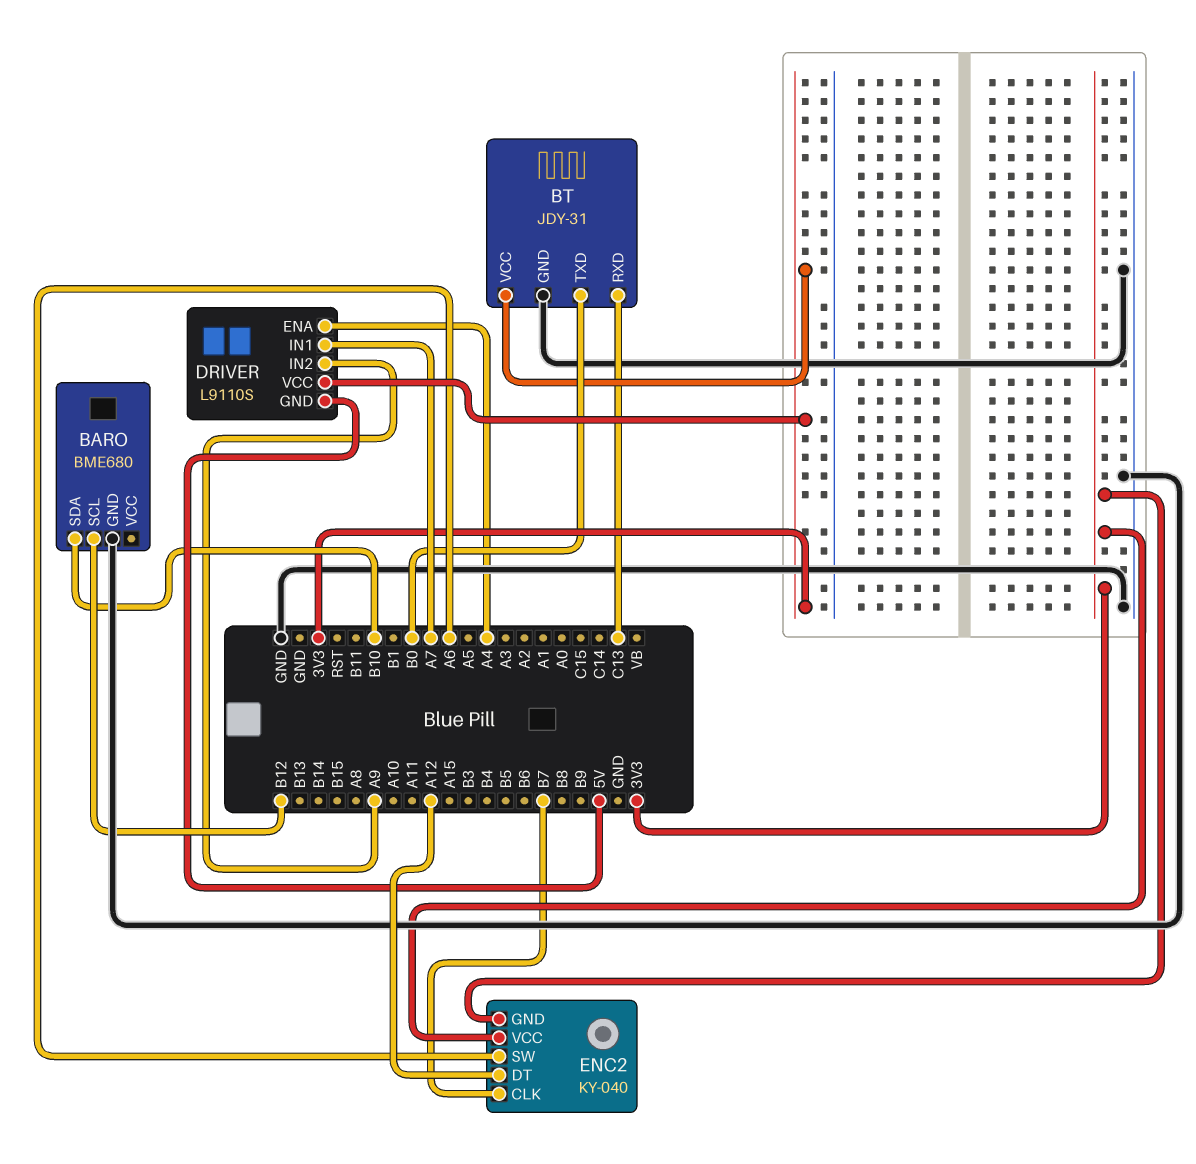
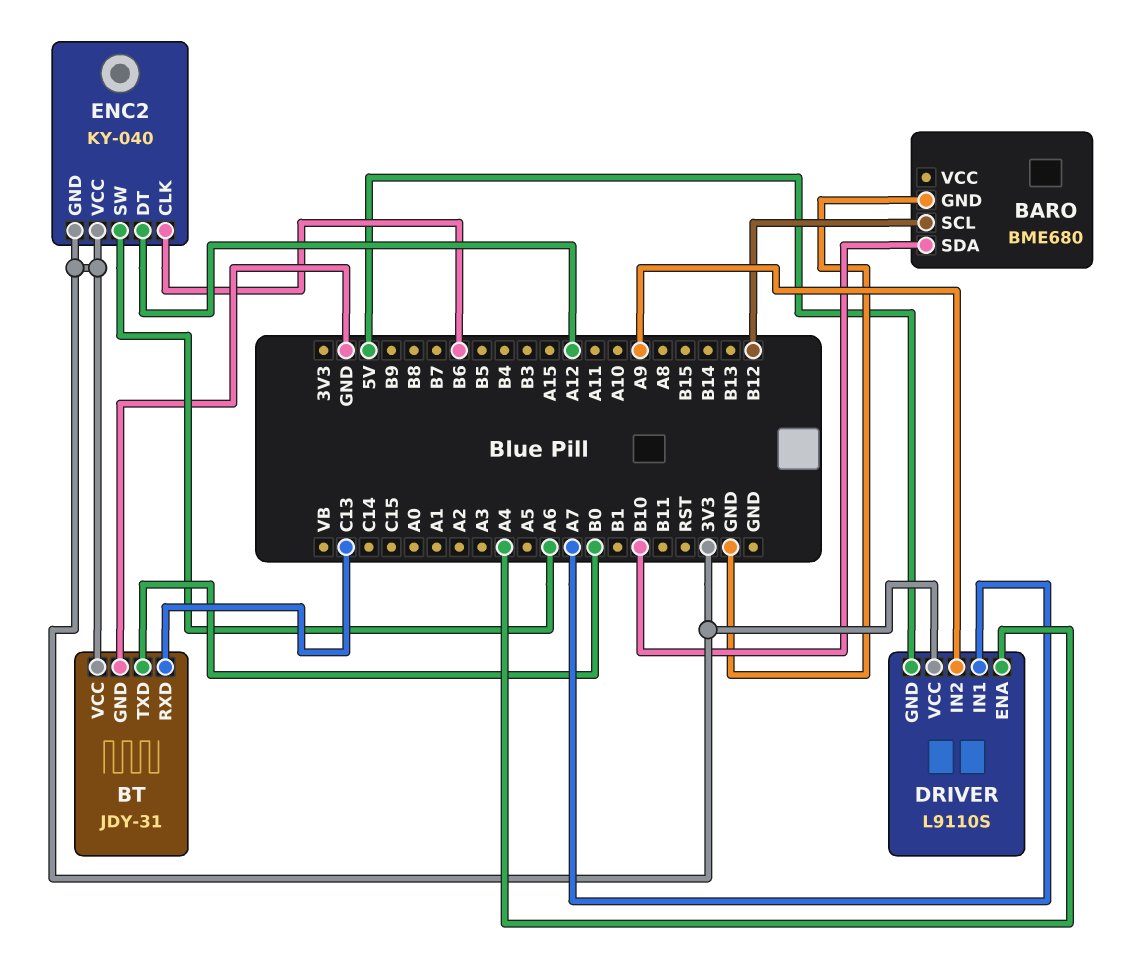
ENC2 pin CLK: B7 -> B6

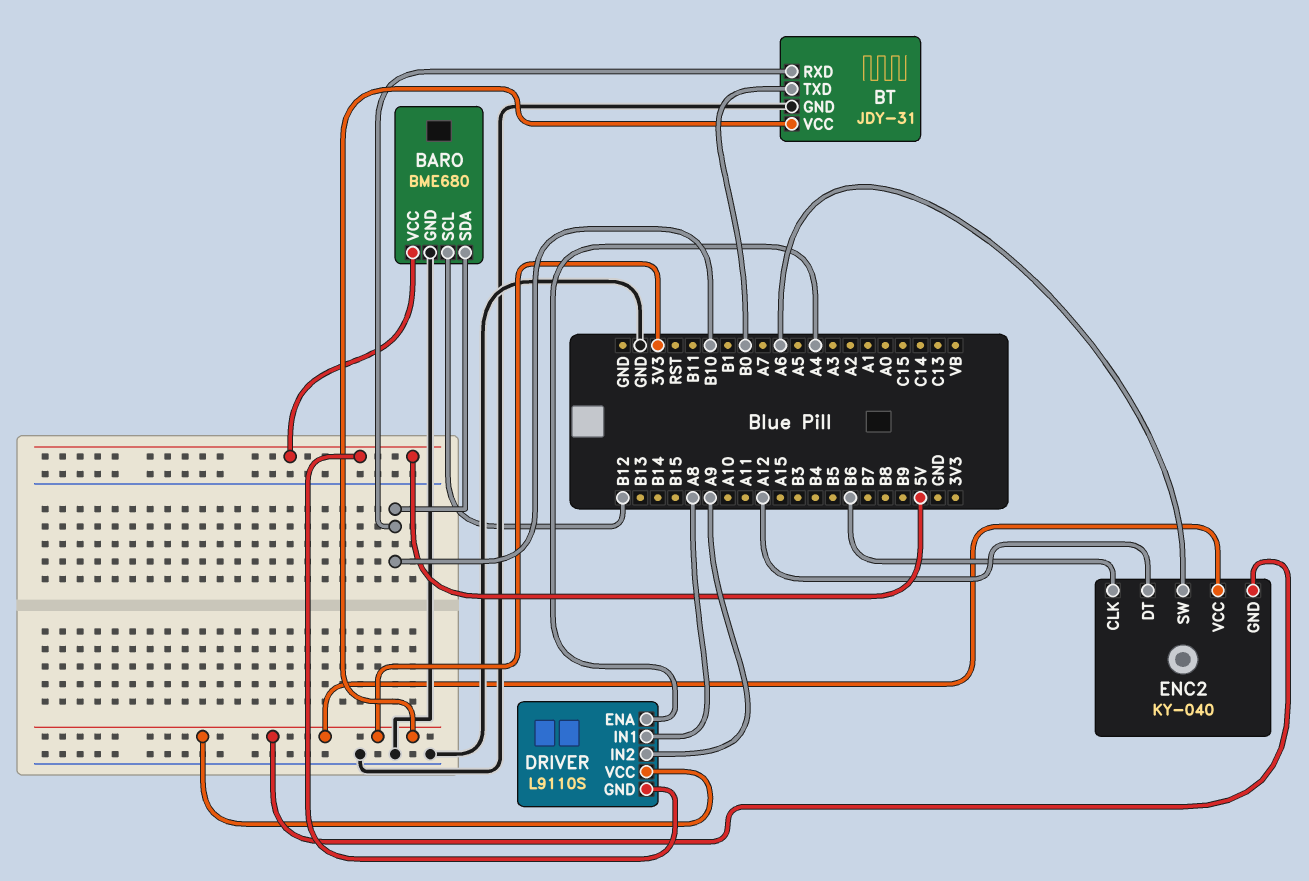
BARO pin VCC: none -> 5V
BT pin RXD: C13 -> B10
DRIVER pin IN1: A7 -> A8

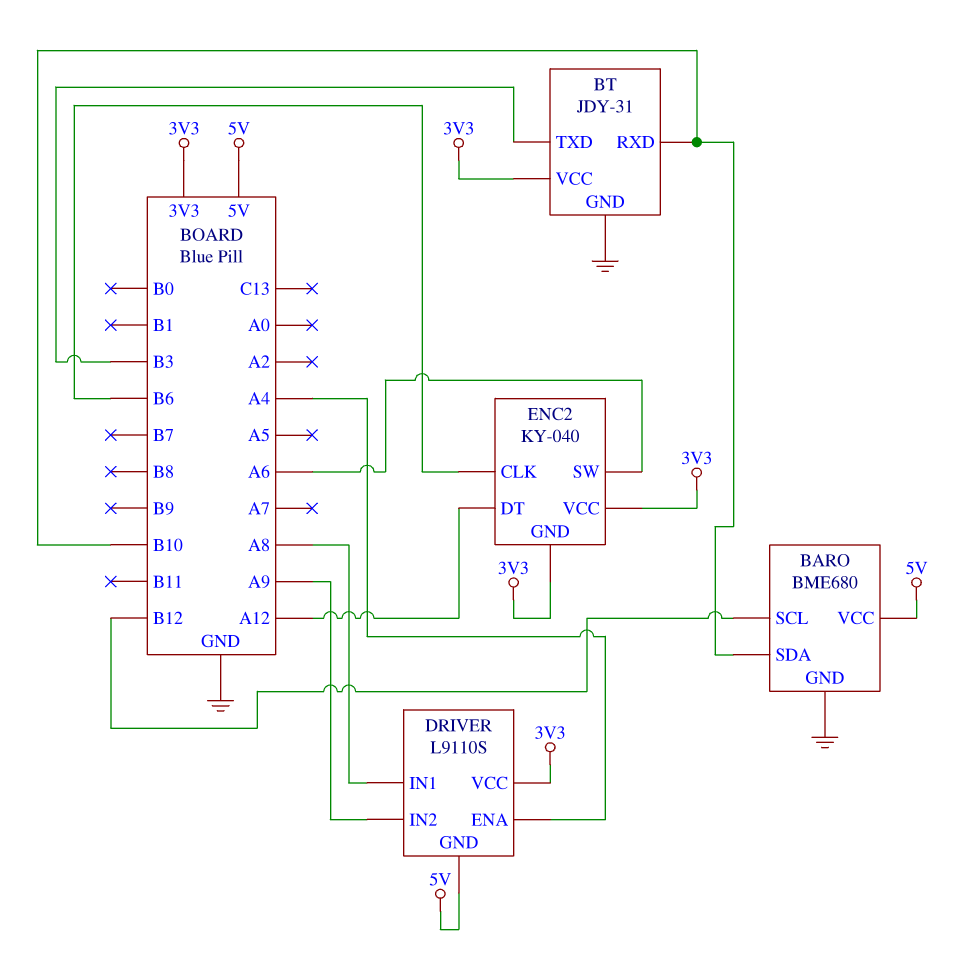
BT pin TXD: B0 -> B3

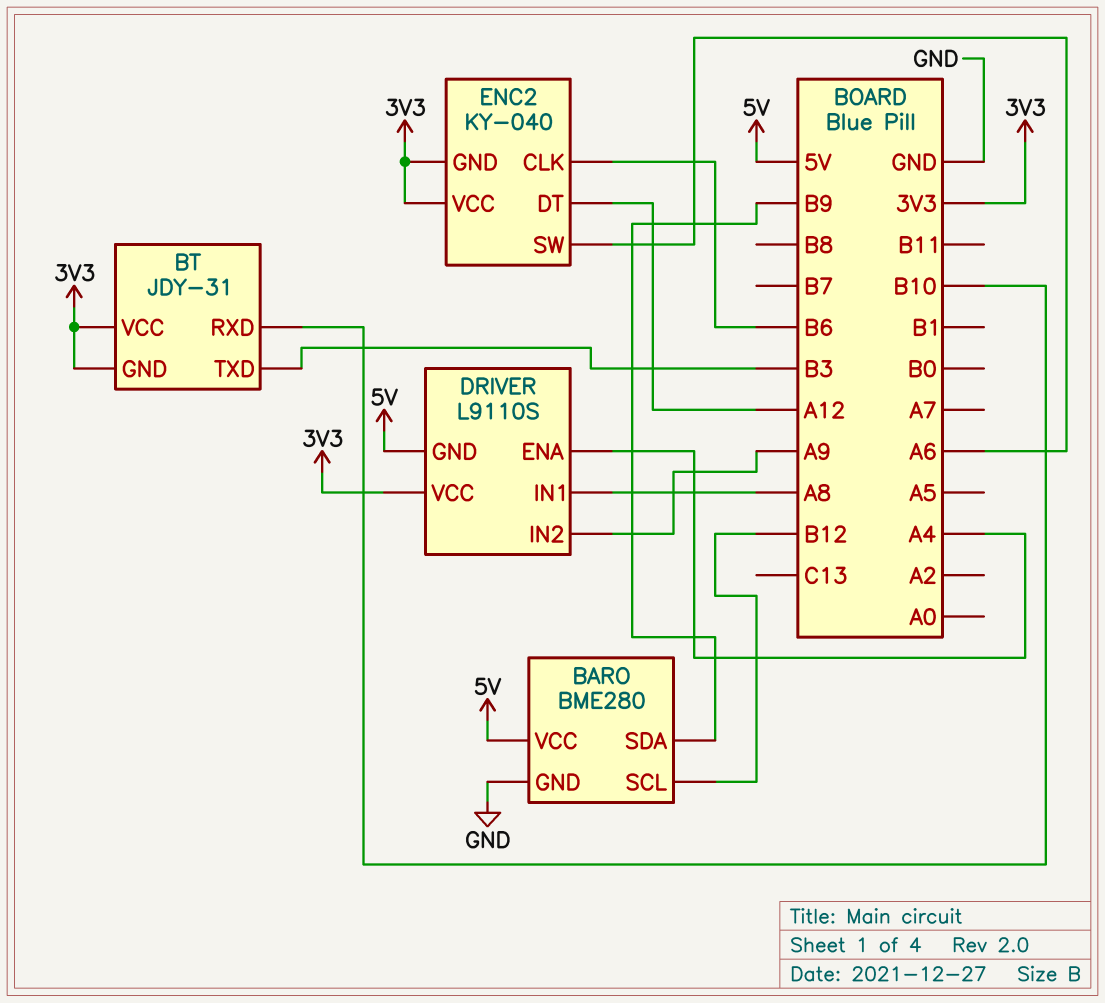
BARO: BME680 -> BME280
BARO pin SDA: B10 -> B9
BT pin GND: GND -> 3V3

